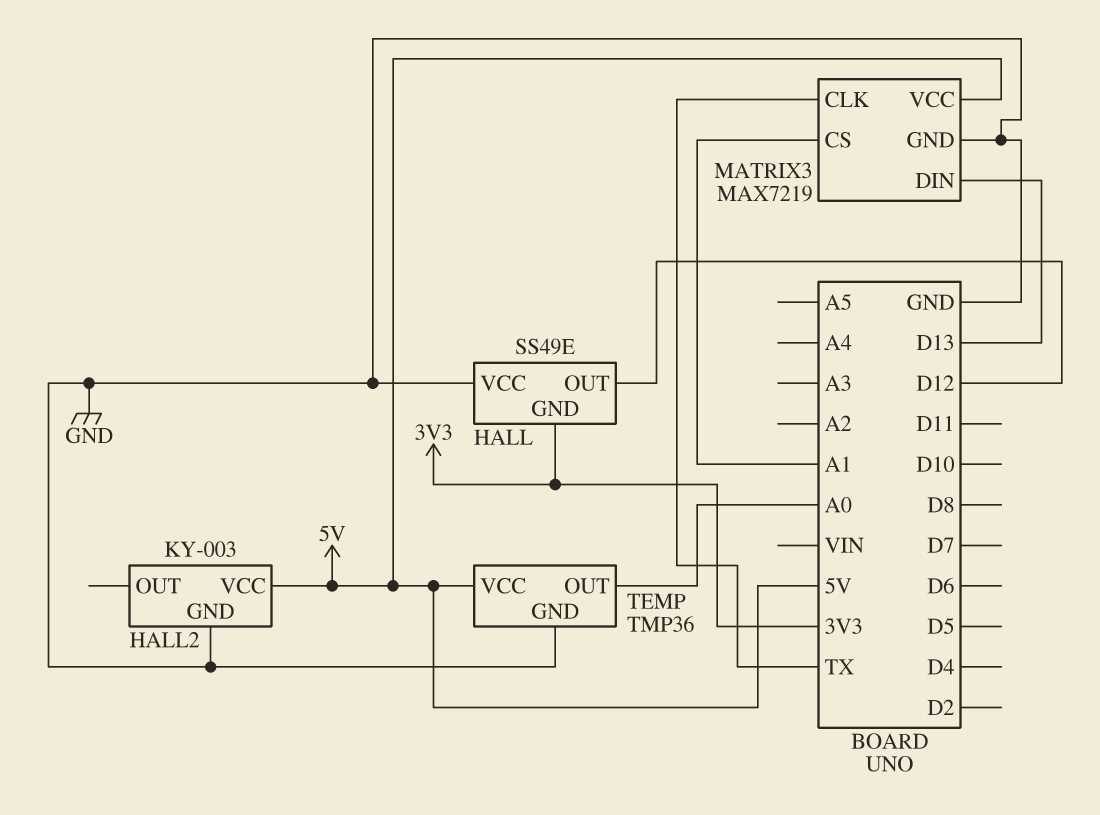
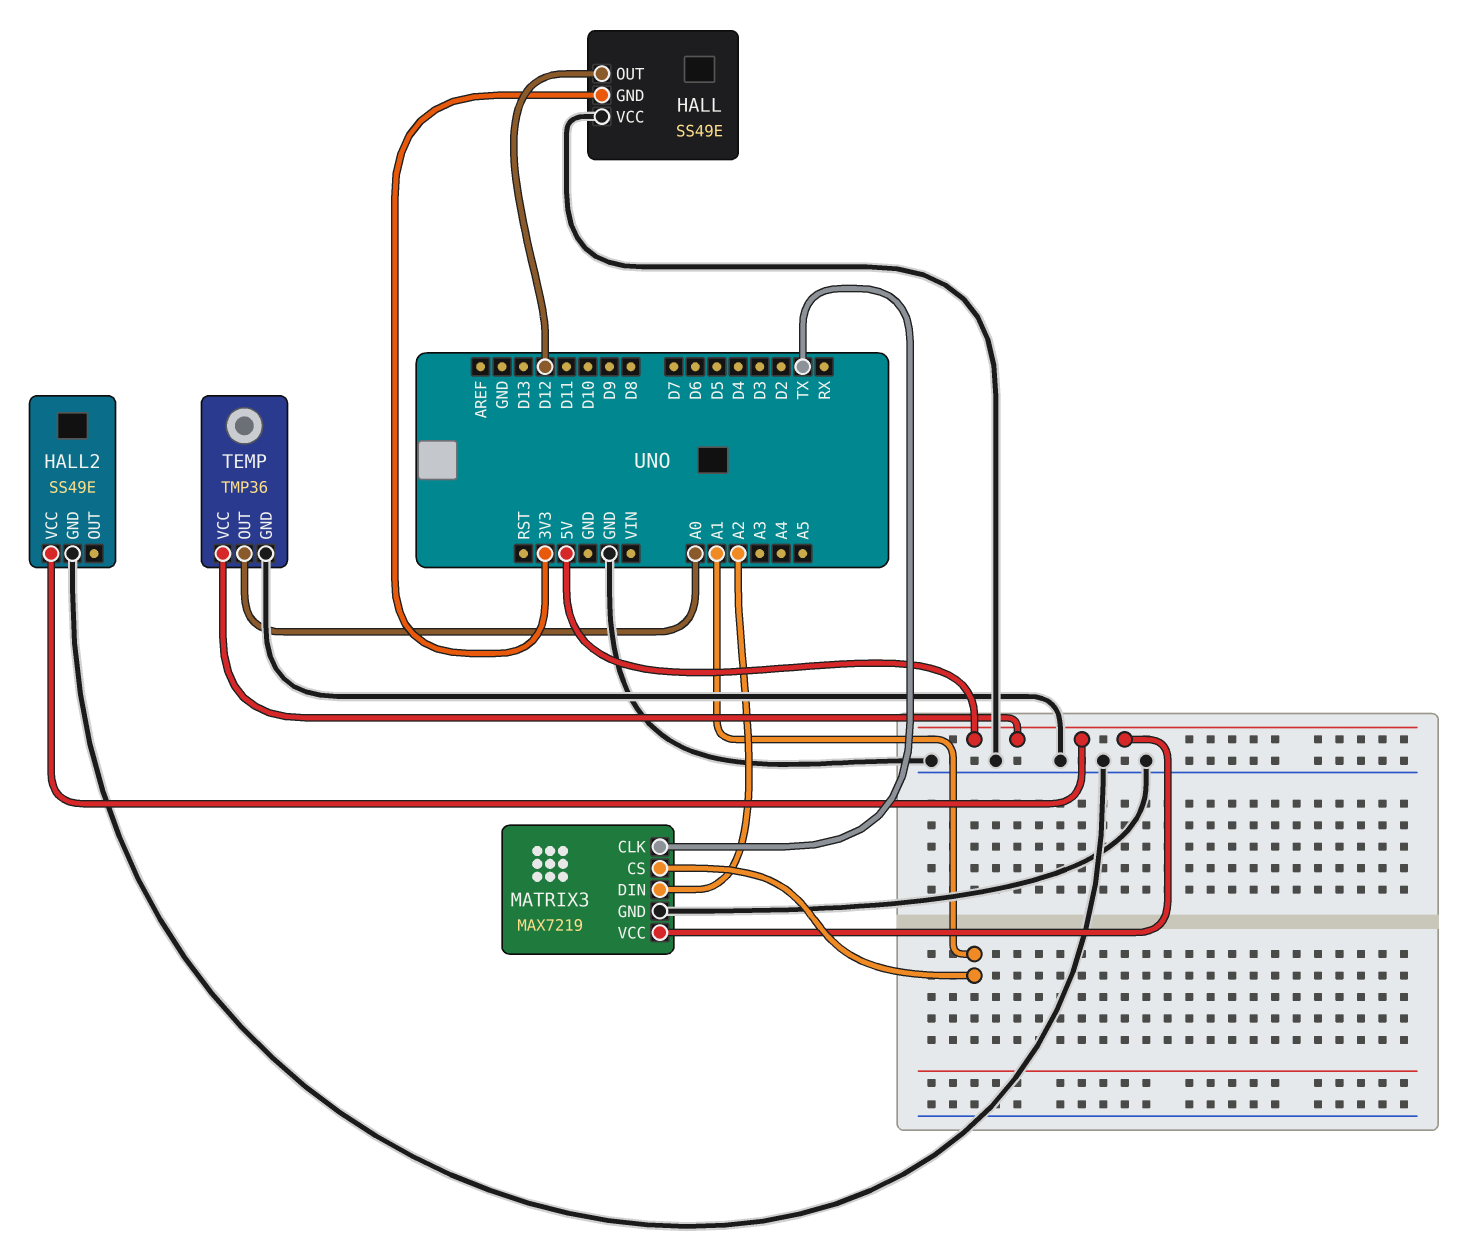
HALL2: KY-003 -> SS49E
MATRIX3 pin DIN: D13 -> A2

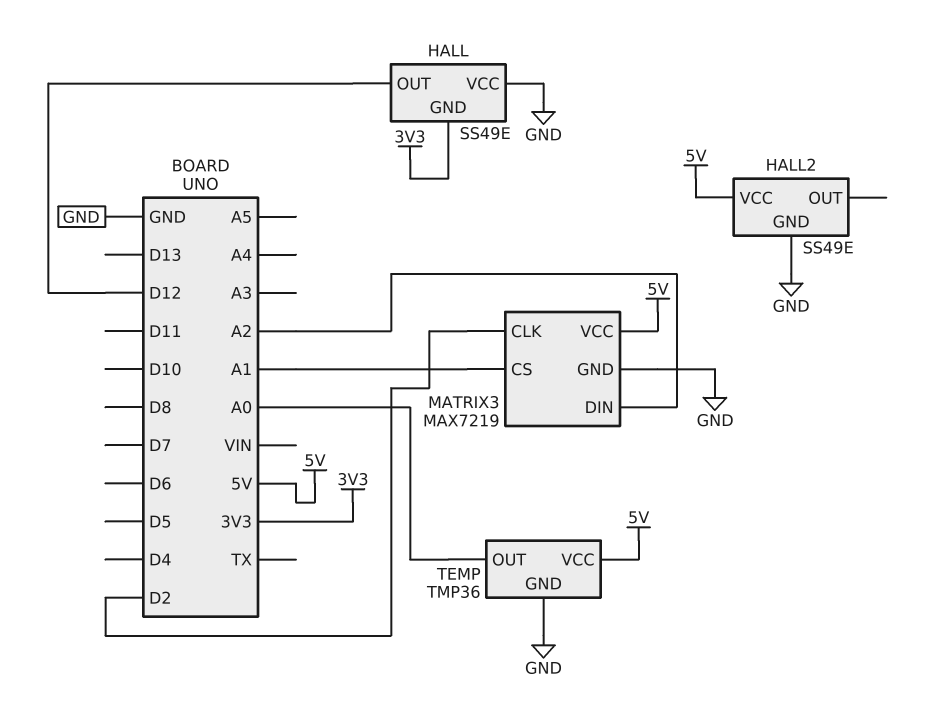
MATRIX3 pin CLK: TX -> D2

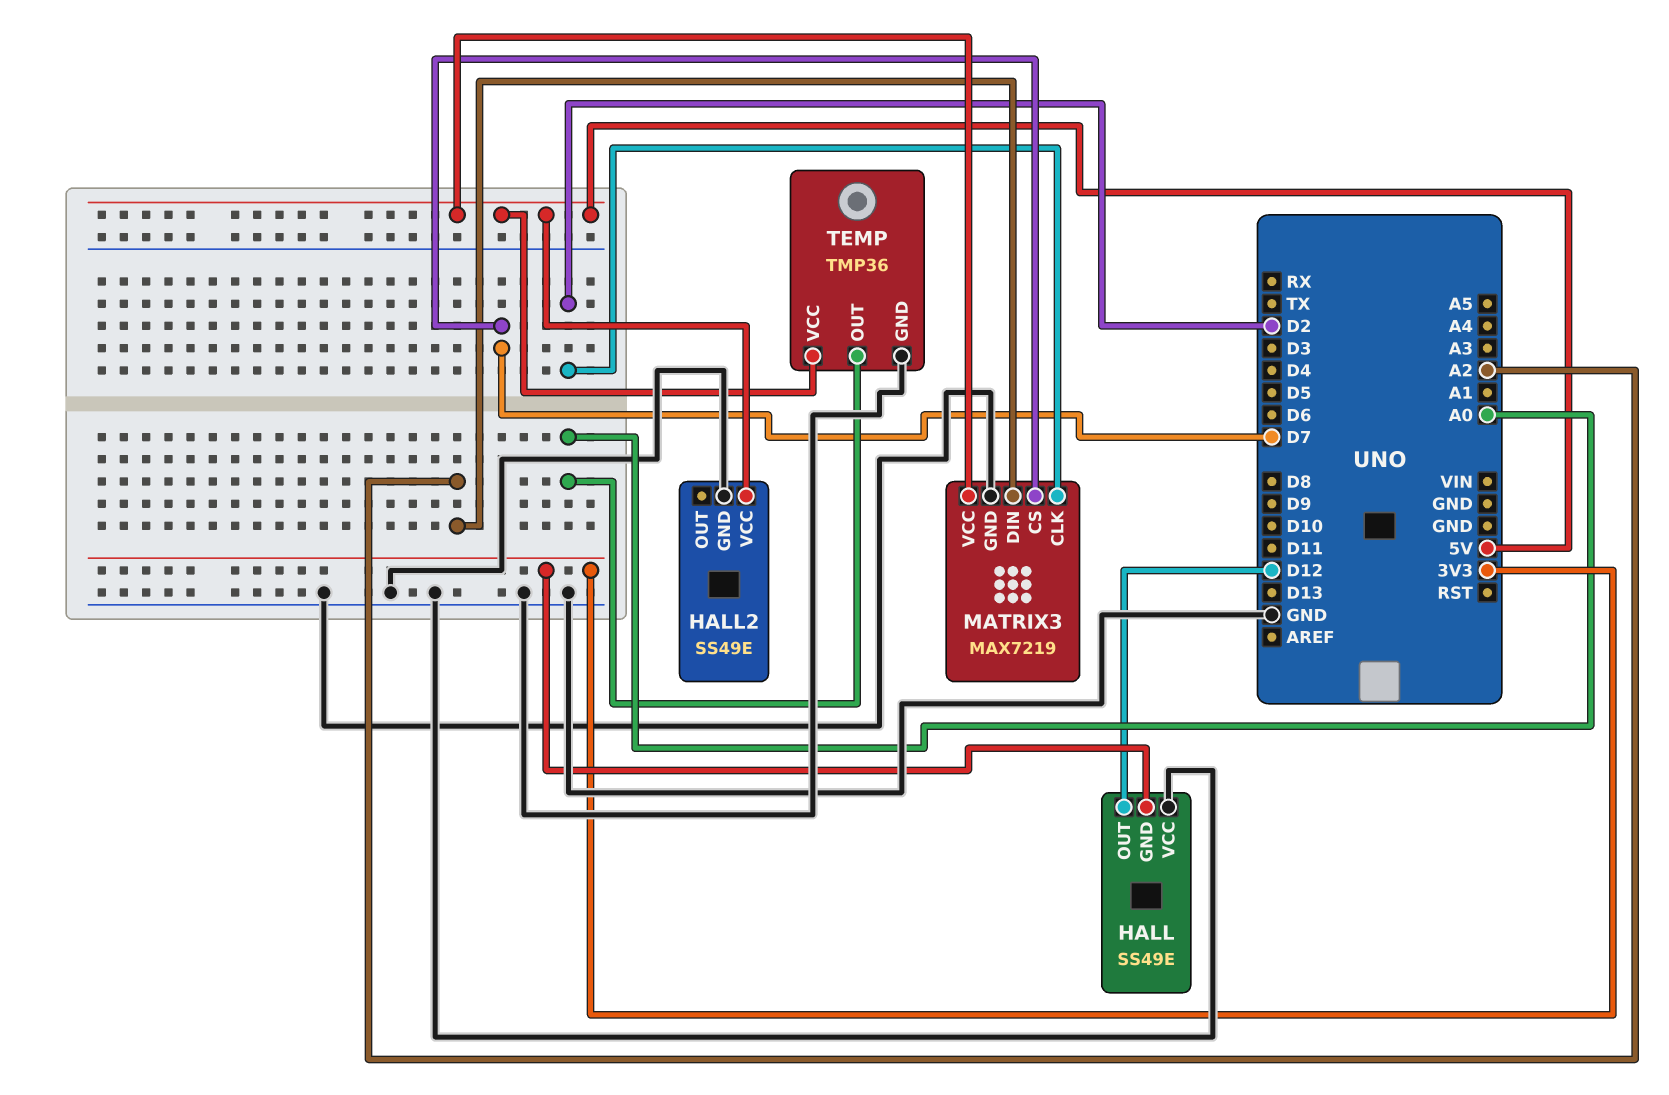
MATRIX3 pin CS: A1 -> D7

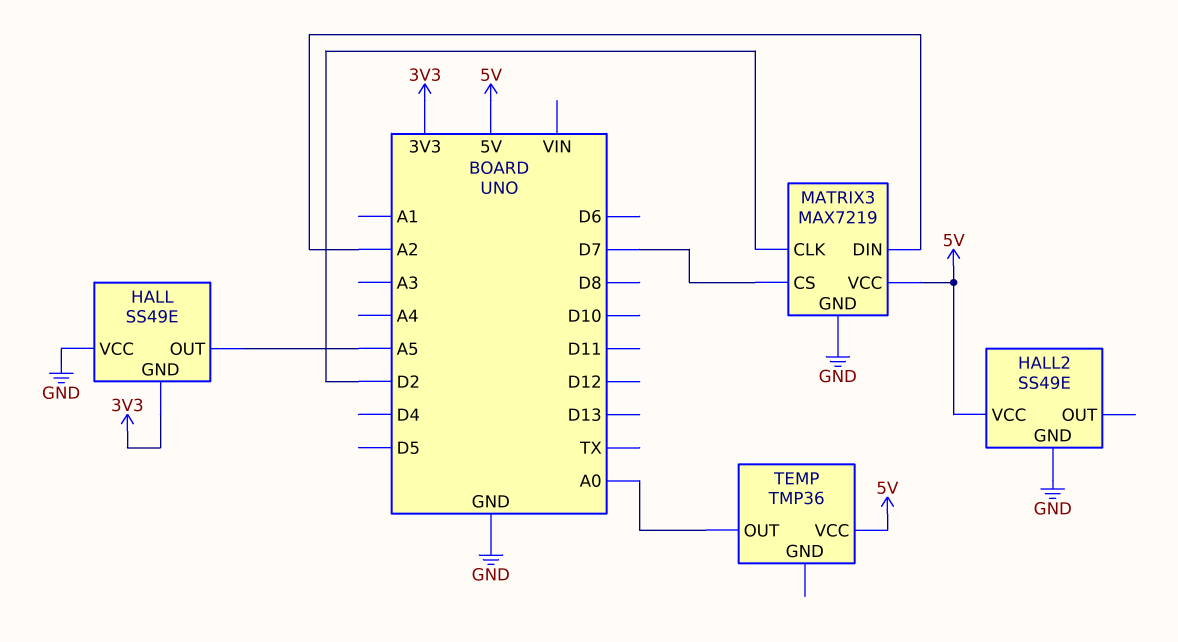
HALL pin OUT: D12 -> A5
TEMP pin GND: GND -> none

